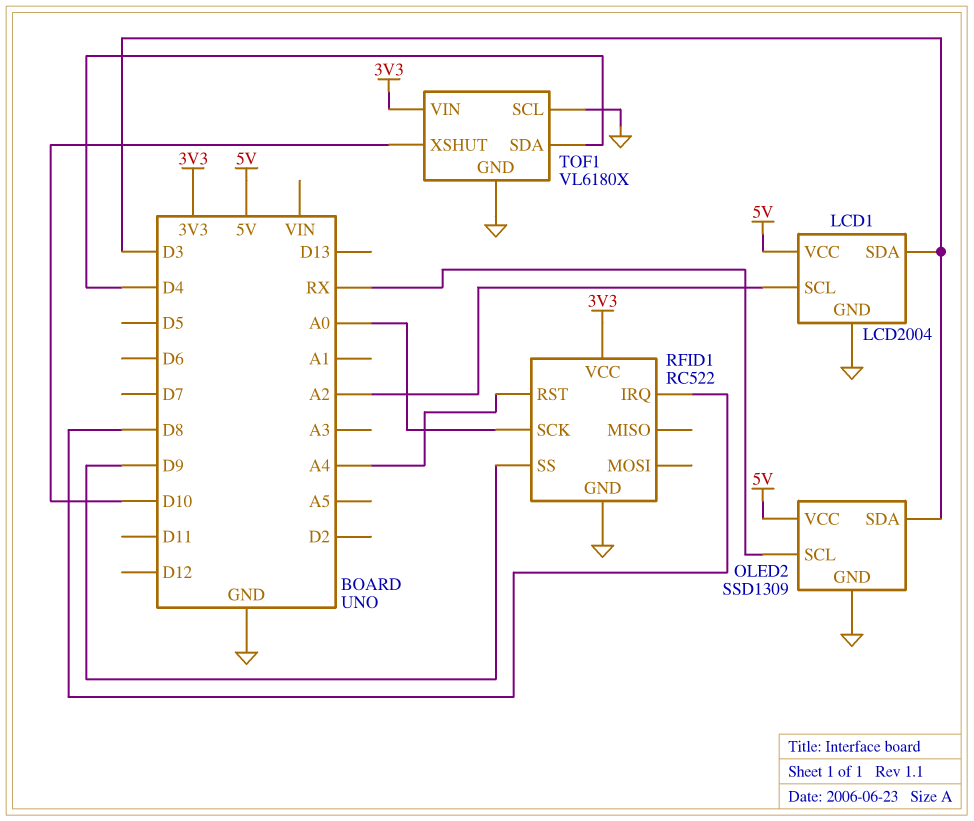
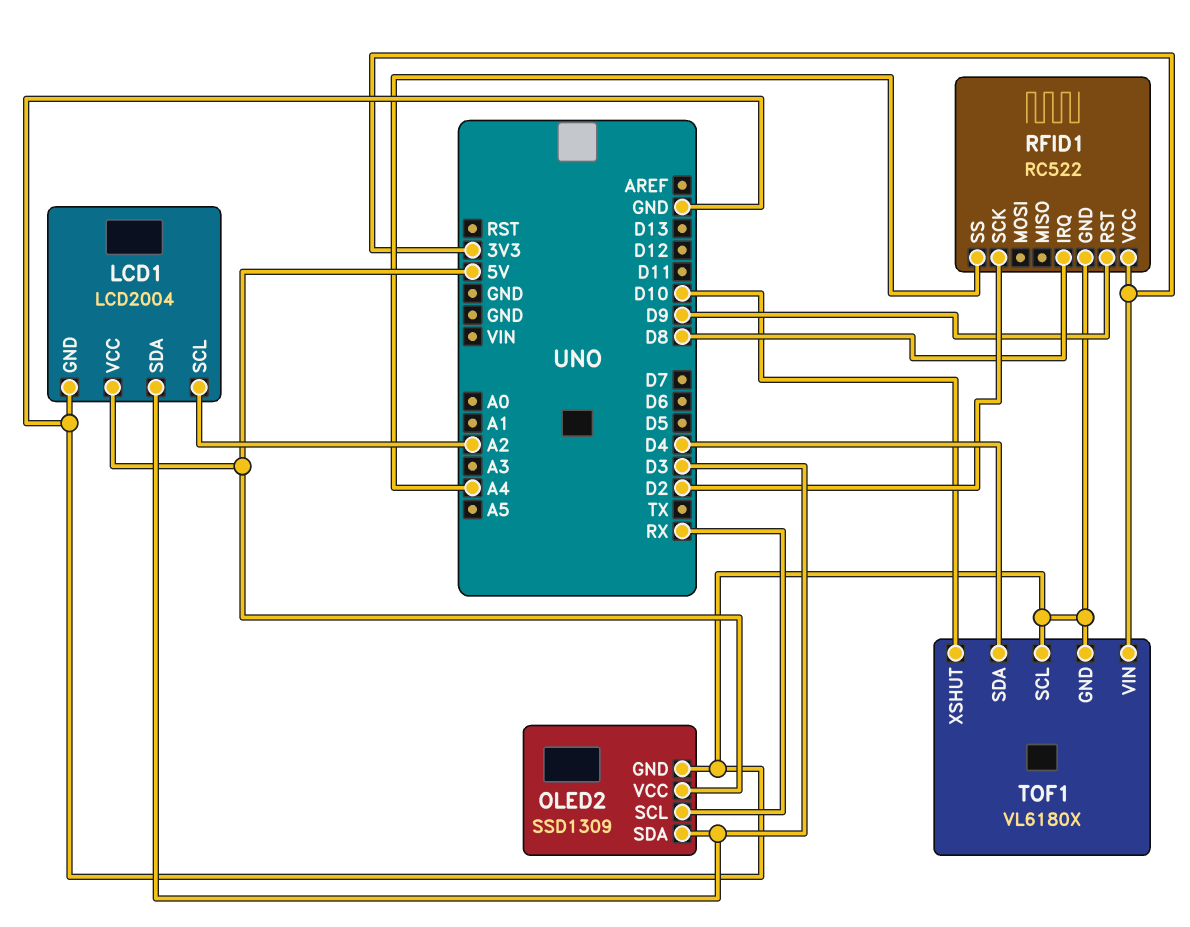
RFID1 pin RST: A4 -> D9
RFID1 pin SCK: A0 -> D2
RFID1 pin SS: D9 -> A4

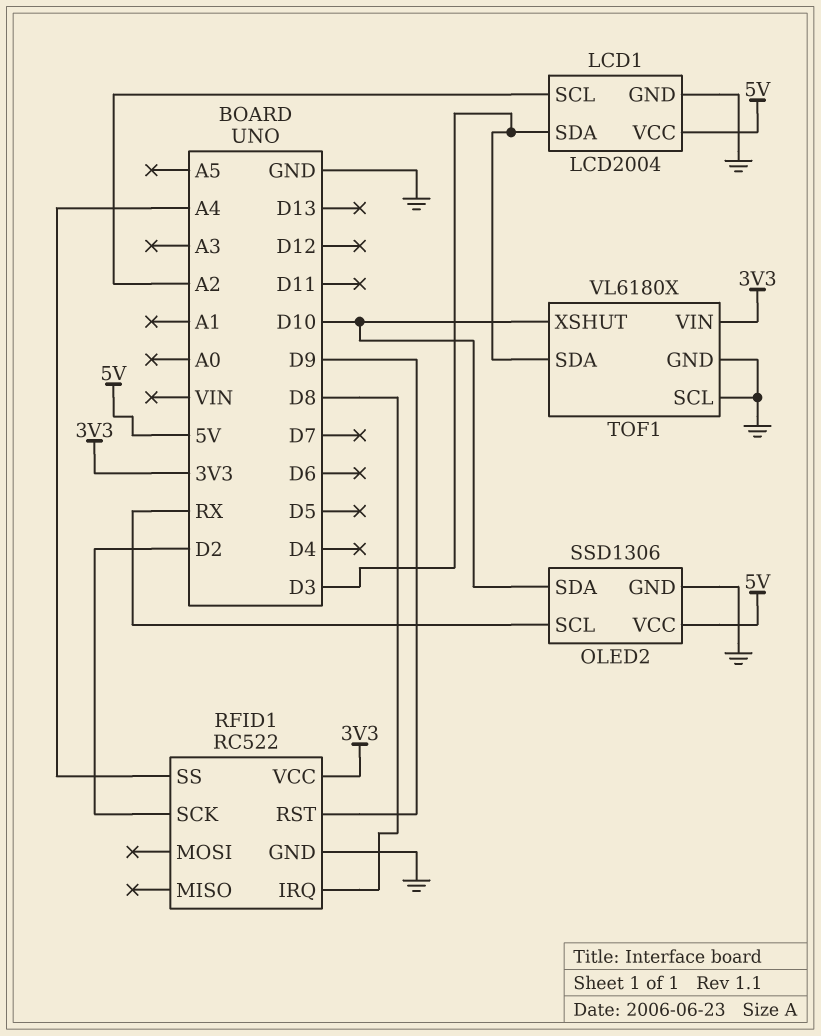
OLED2: SSD1309 -> SSD1306
OLED2 pin SDA: D3 -> D10
TOF1 pin SDA: D4 -> D3

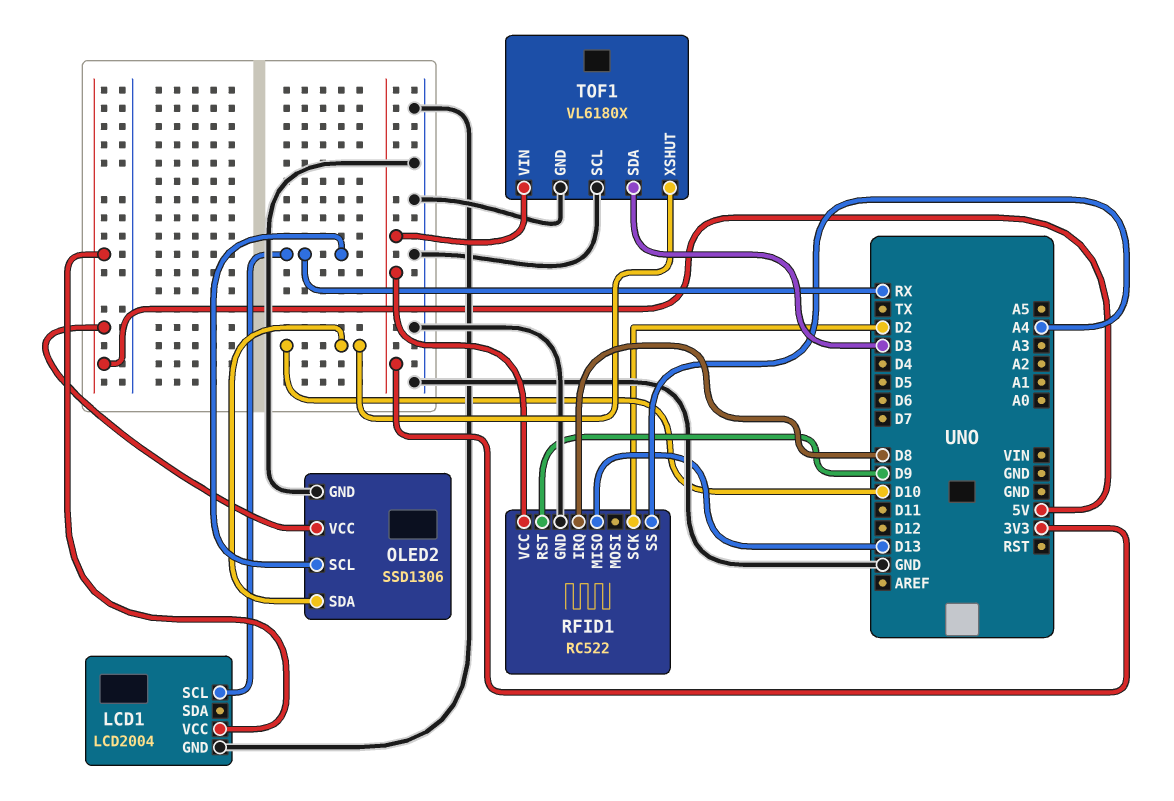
LCD1 pin SCL: A2 -> RX
LCD1 pin SDA: D3 -> none
RFID1 pin MISO: none -> D13

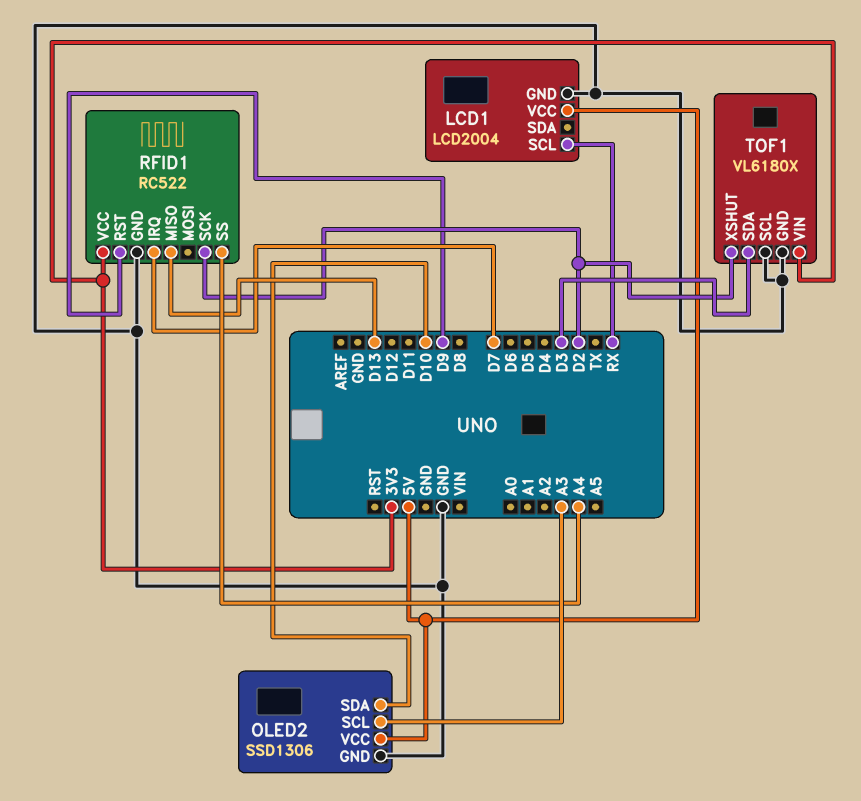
OLED2 pin SCL: RX -> A3
RFID1 pin IRQ: D8 -> D7
TOF1 pin XSHUT: D10 -> D2

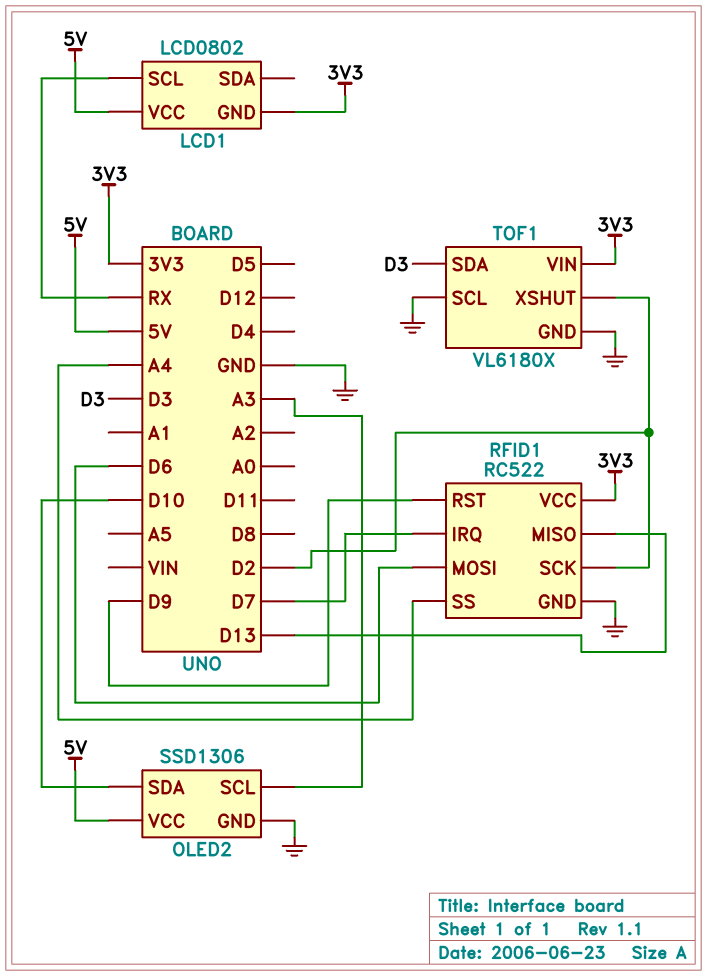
LCD1: LCD2004 -> LCD0802
LCD1 pin GND: GND -> 3V3
RFID1 pin MOSI: none -> D6

